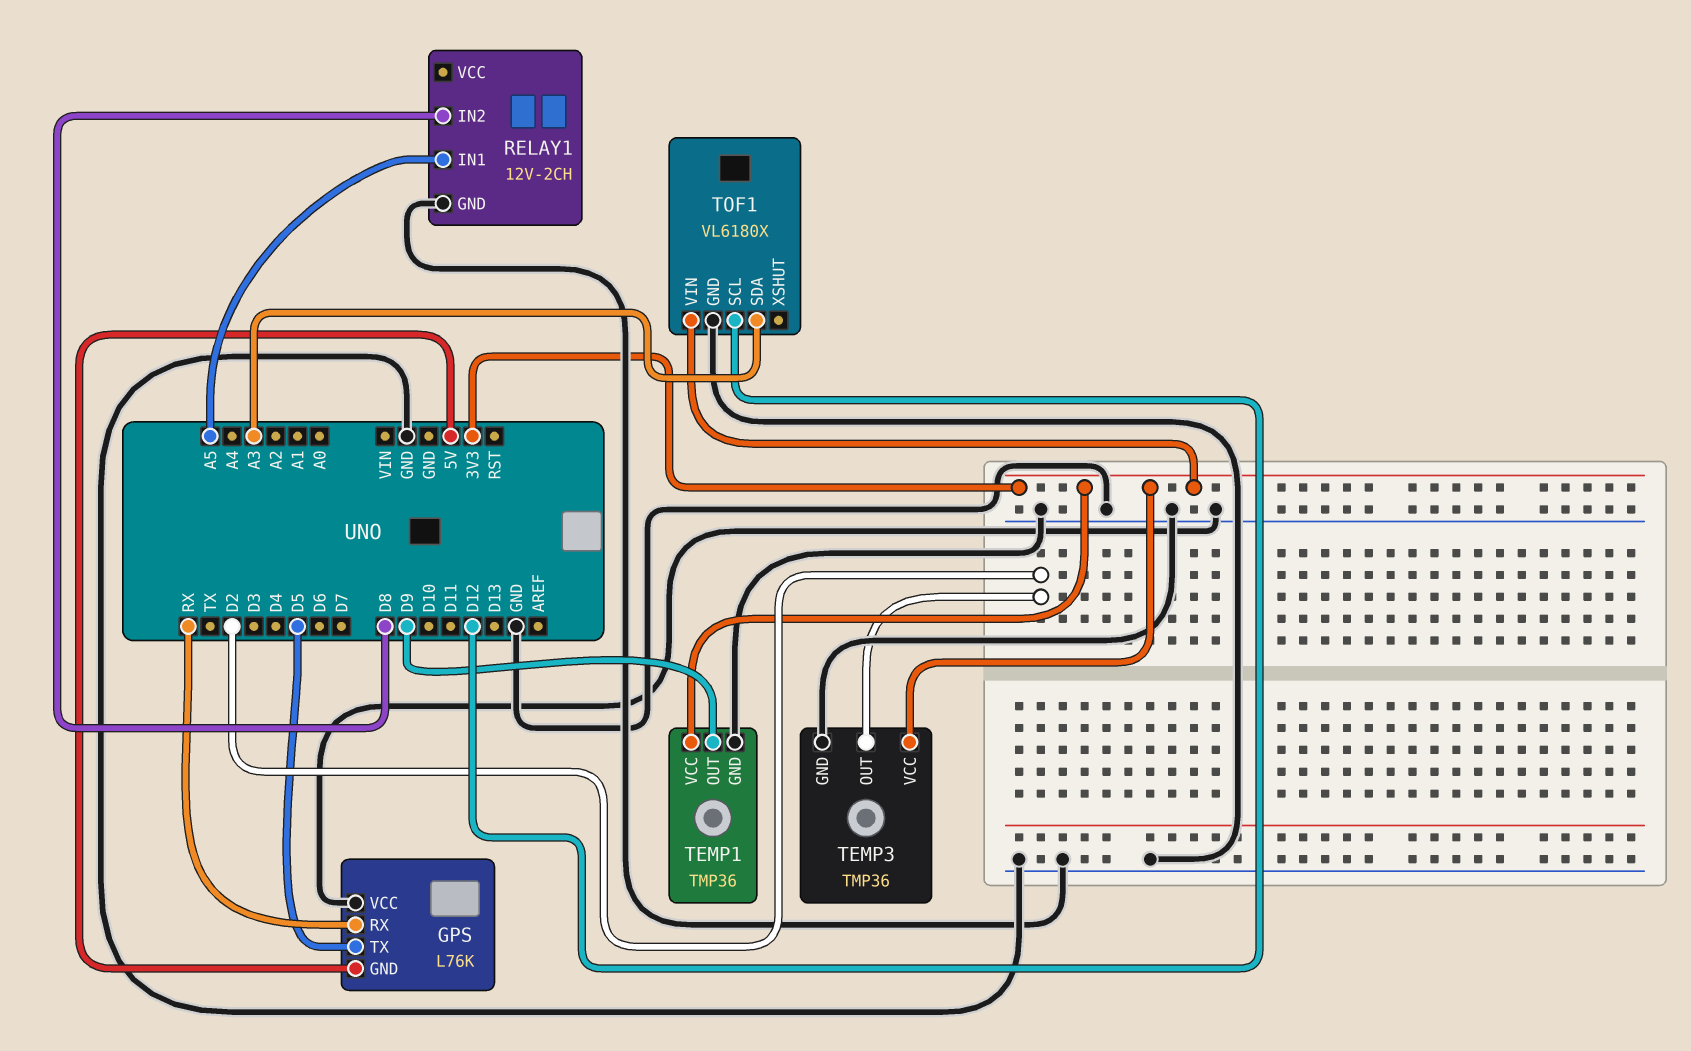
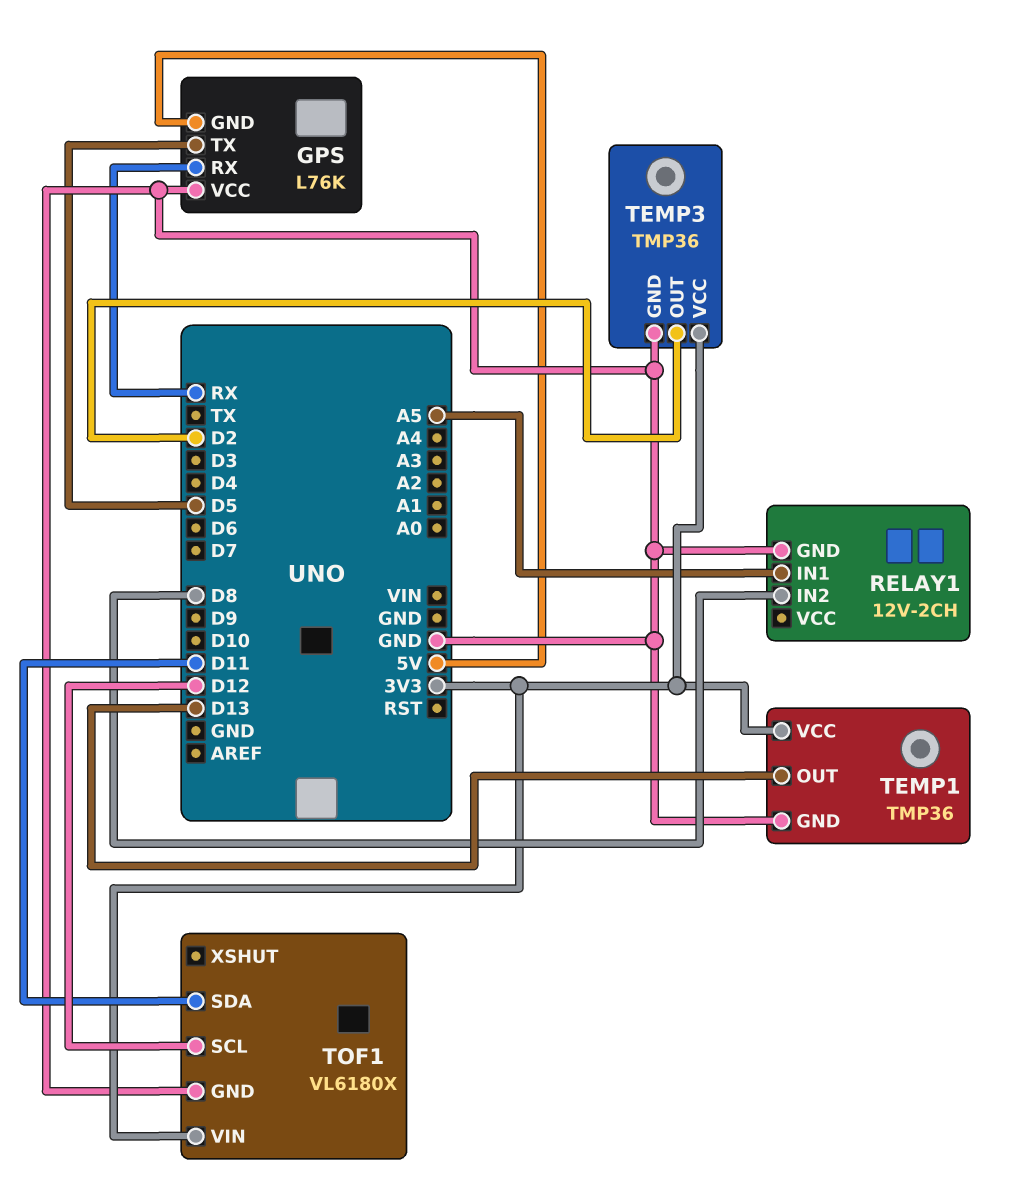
TEMP1 pin OUT: D9 -> D13
TOF1 pin SDA: A3 -> D11

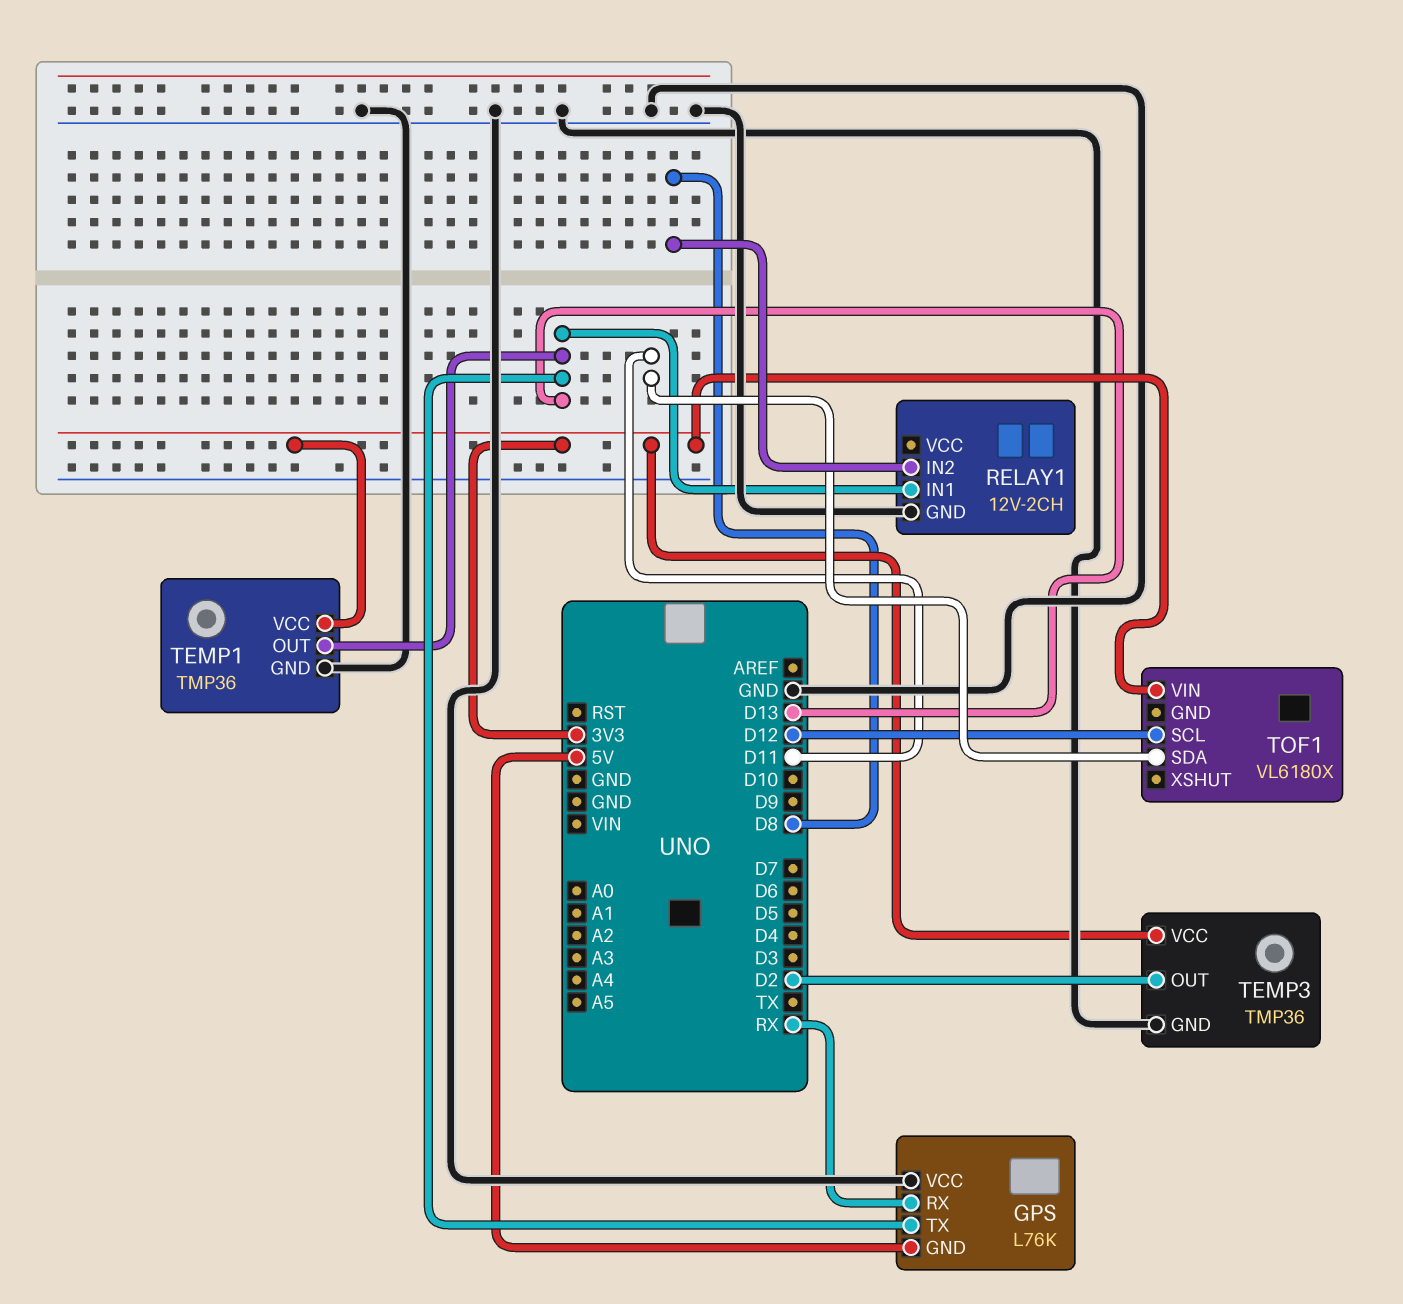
GPS pin TX: D5 -> D13
RELAY1 pin IN1: A5 -> D13
TOF1 pin GND: GND -> none

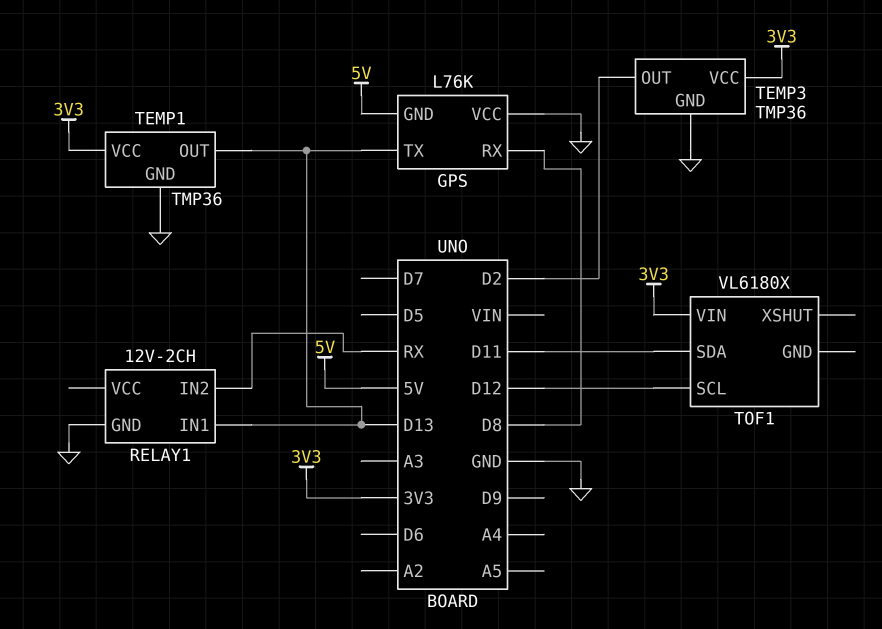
GPS pin RX: RX -> D8
RELAY1 pin IN2: D8 -> RX

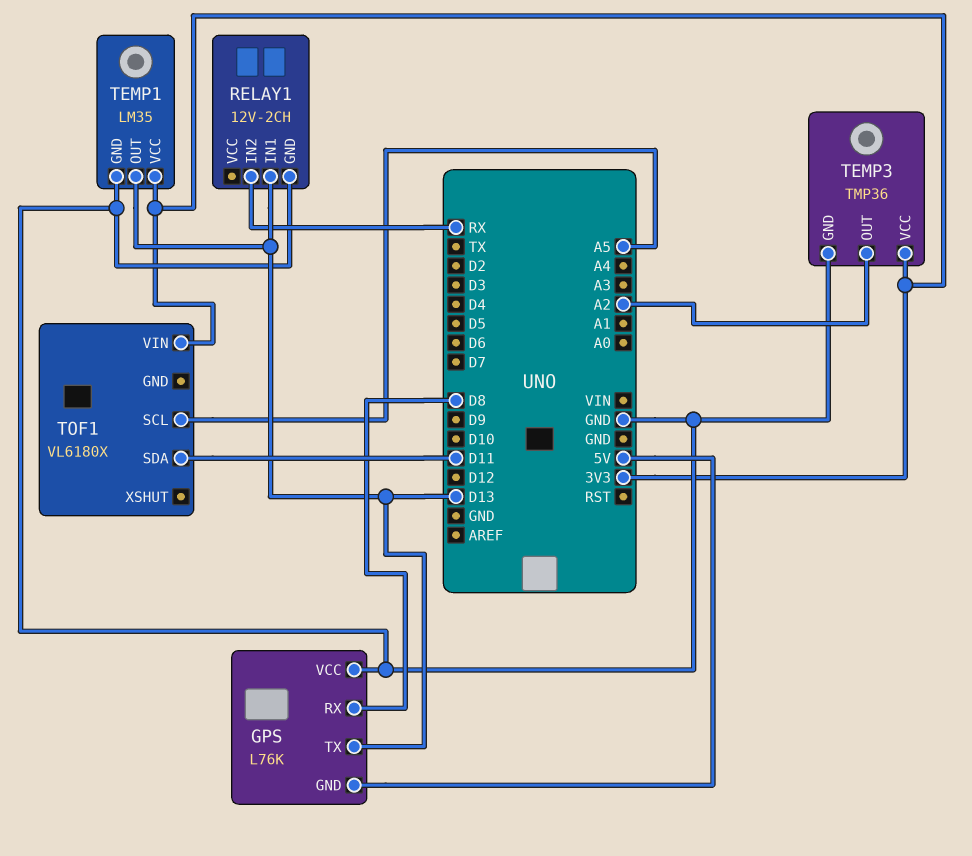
TEMP1: TMP36 -> LM35
TEMP3 pin OUT: D2 -> A2
TOF1 pin SCL: D12 -> A5

